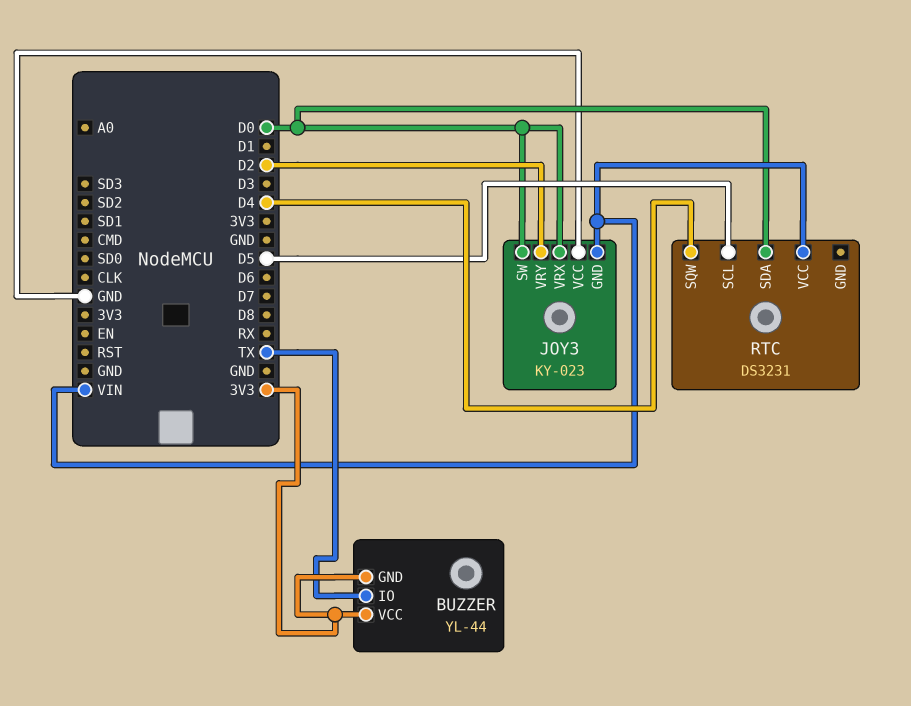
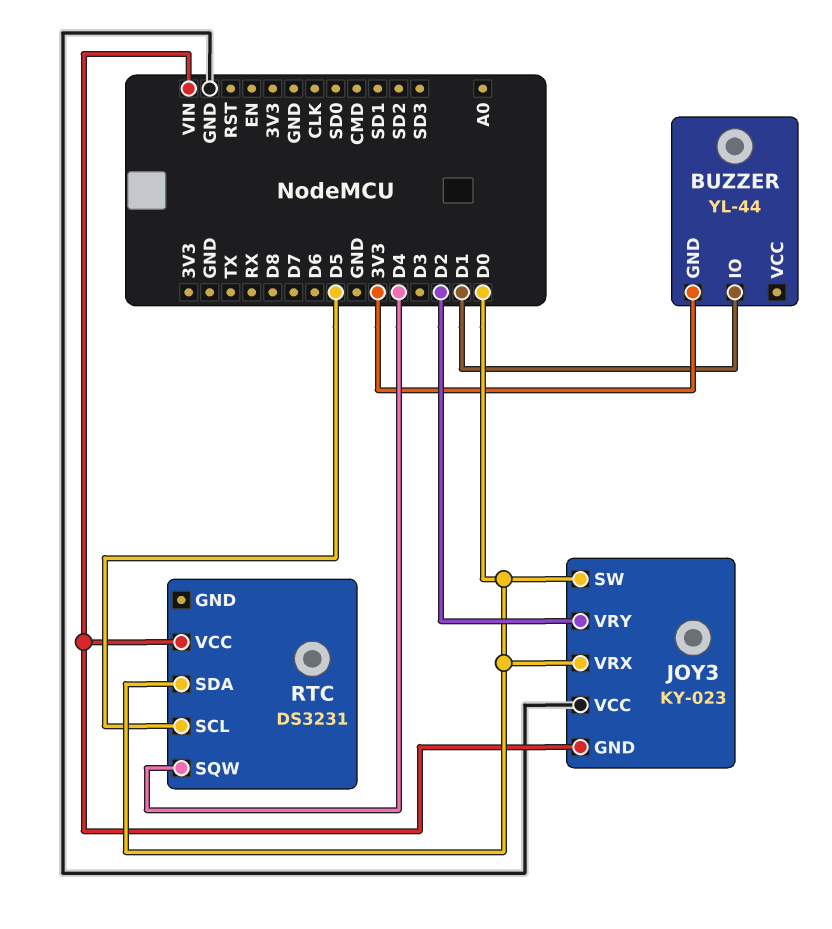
BUZZER pin IO: TX -> D1
BUZZER pin VCC: 3V3 -> none

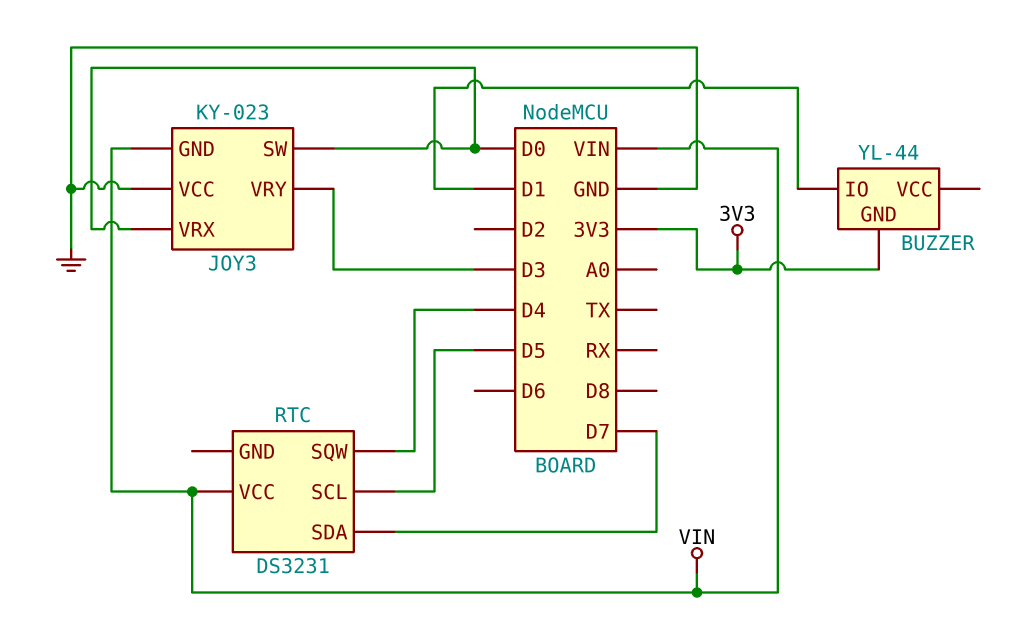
JOY3 pin VRY: D2 -> D3
RTC pin SDA: D0 -> D7

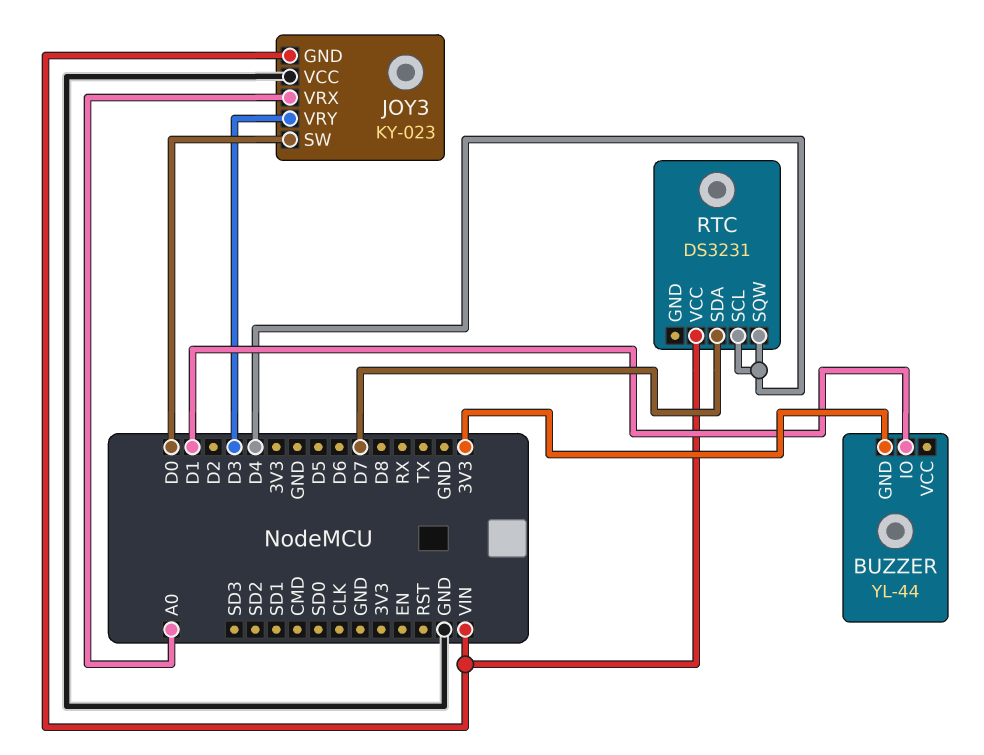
JOY3 pin VRX: D0 -> A0
RTC pin SCL: D5 -> D4

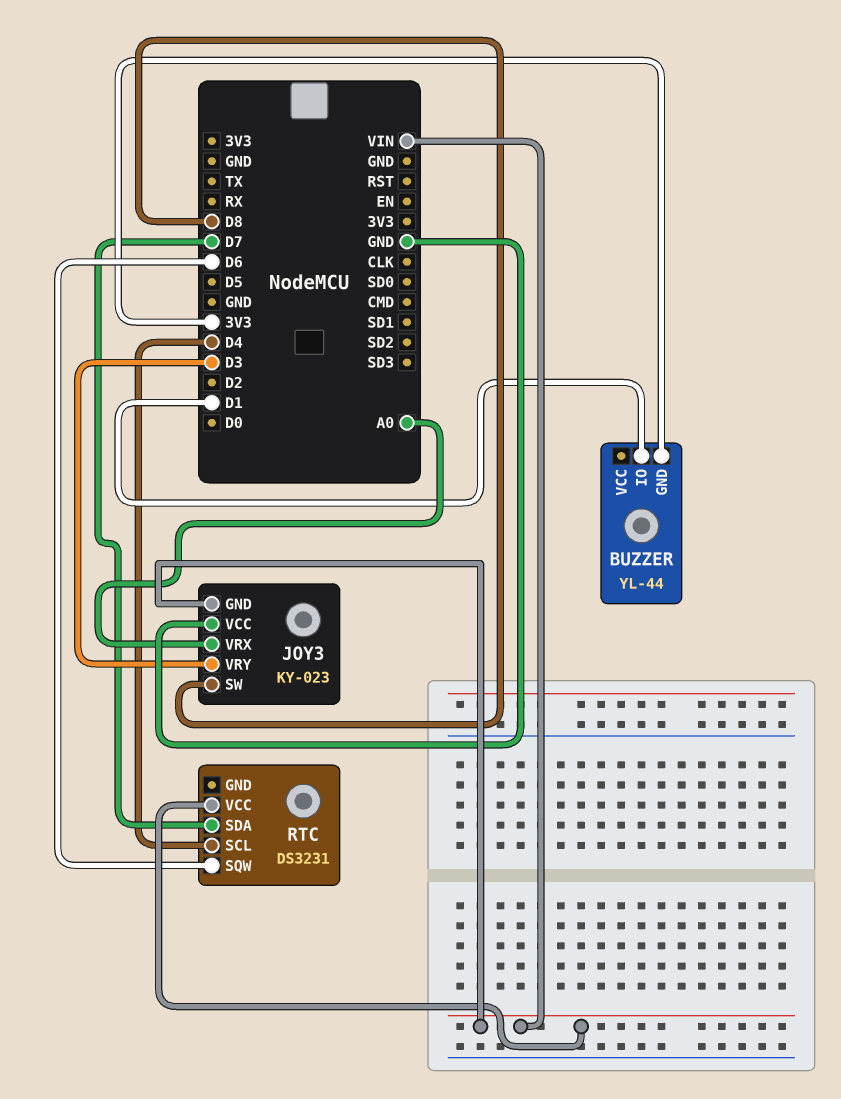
JOY3 pin SW: D0 -> D8
RTC pin SQW: D4 -> D6

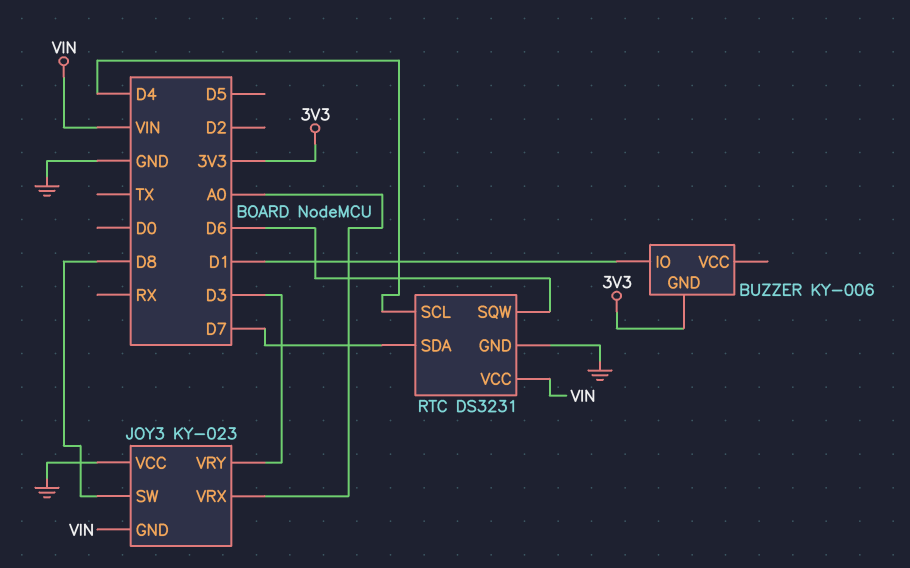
BUZZER: YL-44 -> KY-006
RTC pin GND: none -> GND

